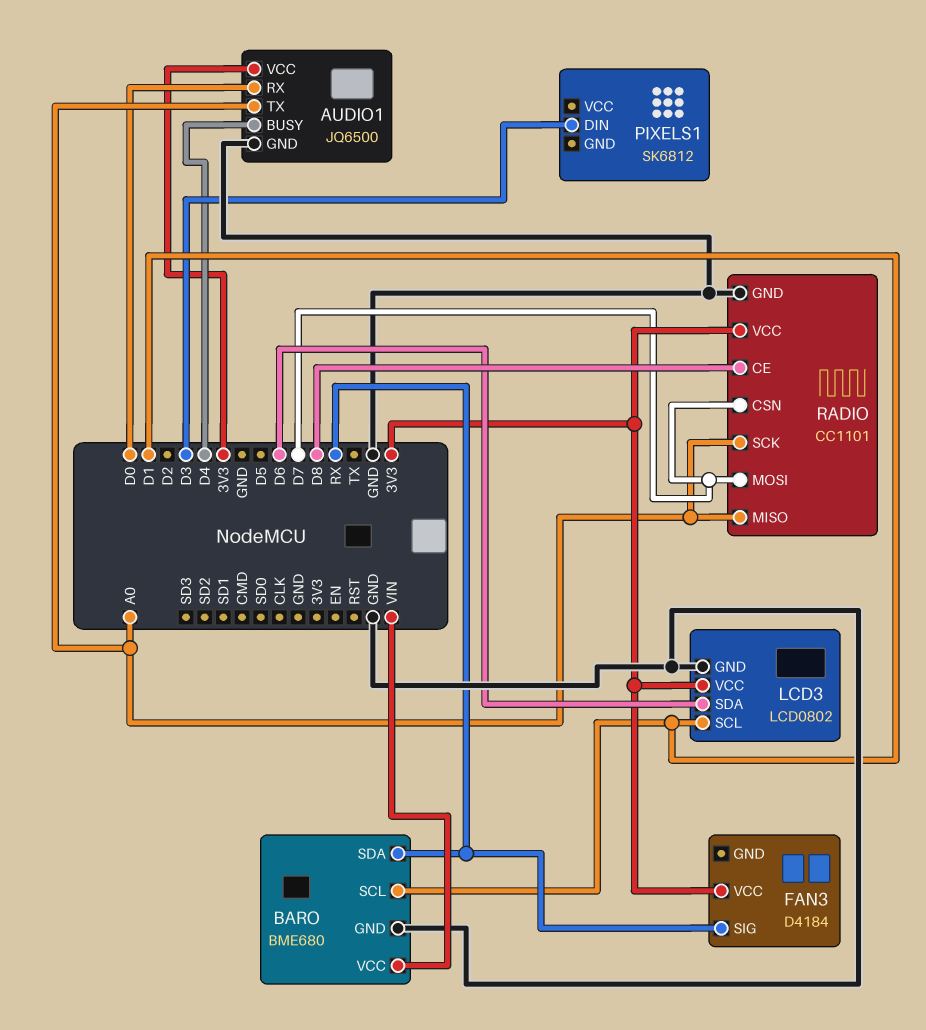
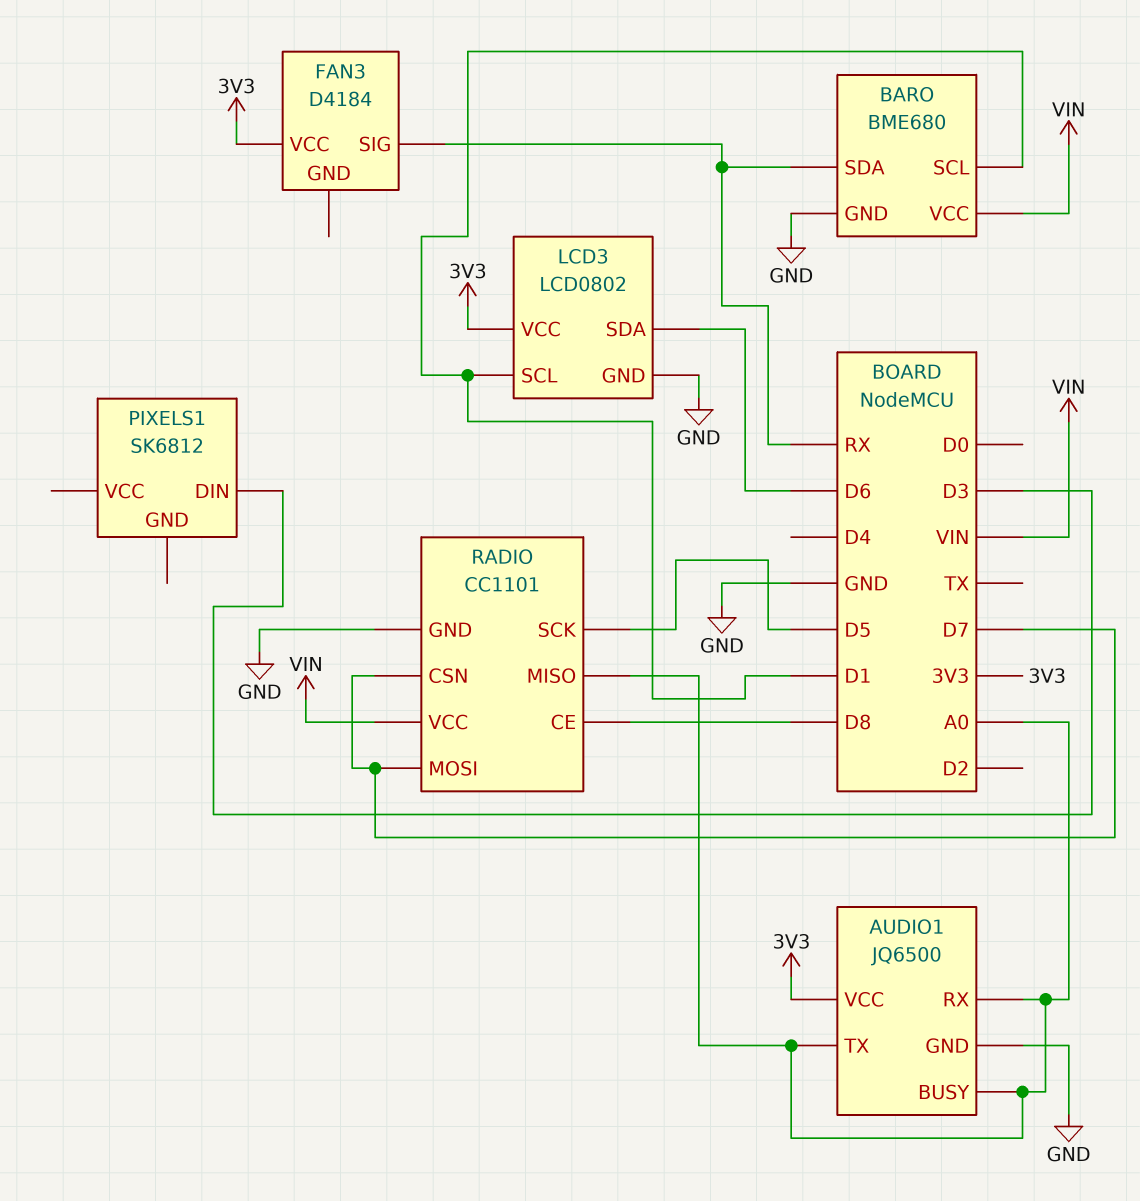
AUDIO1 pin BUSY: D4 -> A0
AUDIO1 pin RX: D0 -> A0
RADIO pin SCK: A0 -> D5
RADIO pin VCC: 3V3 -> VIN

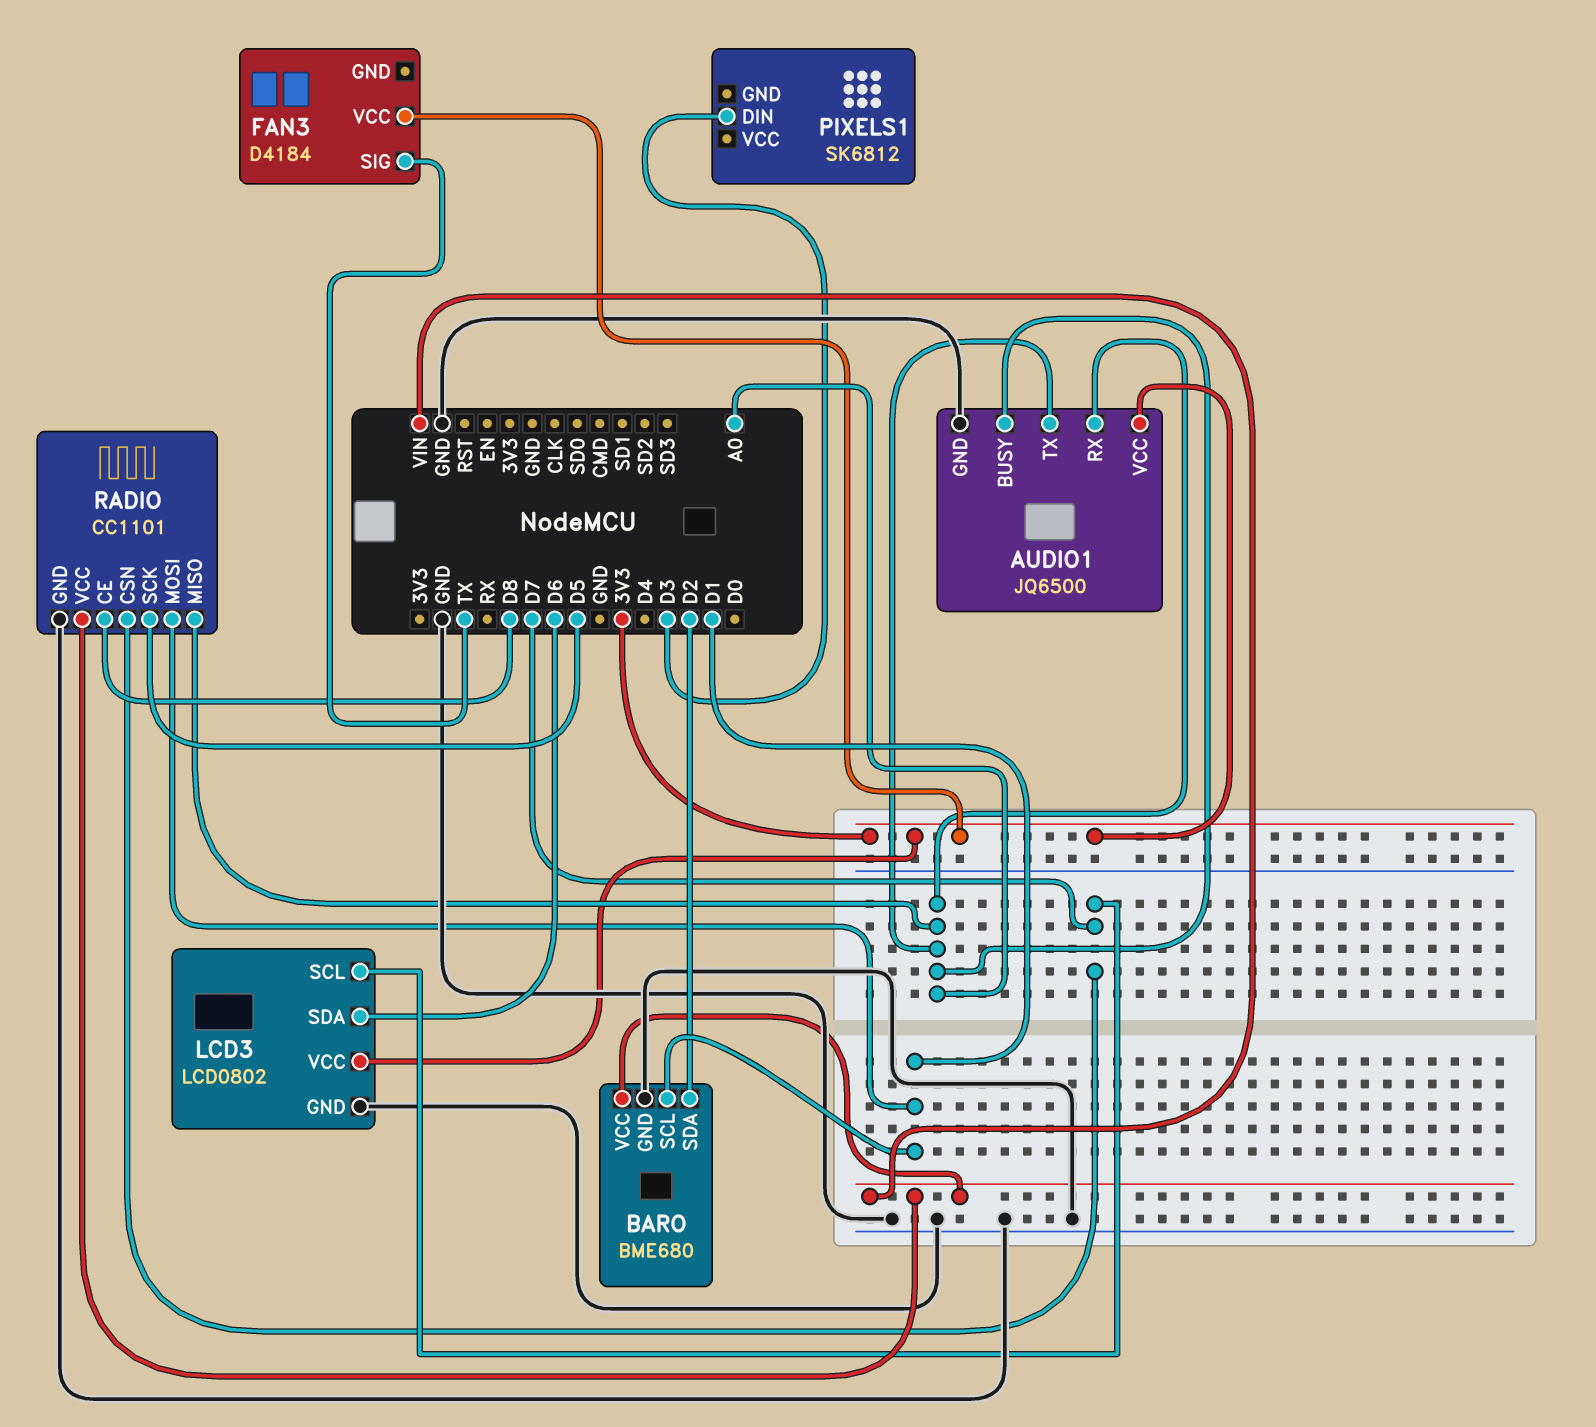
BARO pin SDA: RX -> D2
FAN3 pin SIG: RX -> TX
LCD3 pin SCL: D1 -> D7
RADIO pin MOSI: D7 -> D1

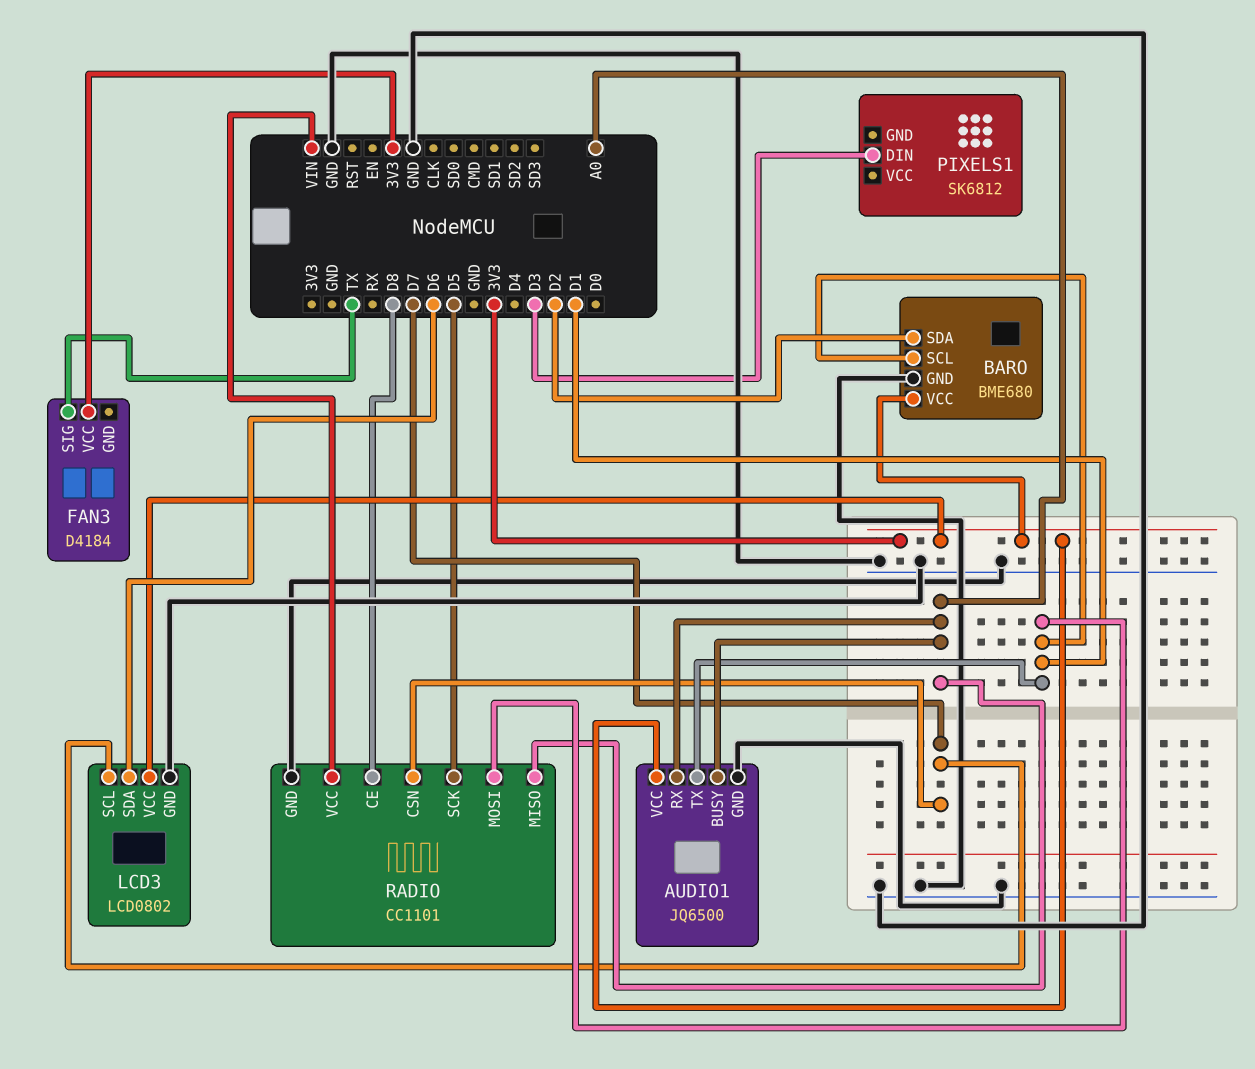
AUDIO1 pin TX: A0 -> D1
BARO pin VCC: VIN -> 3V3

